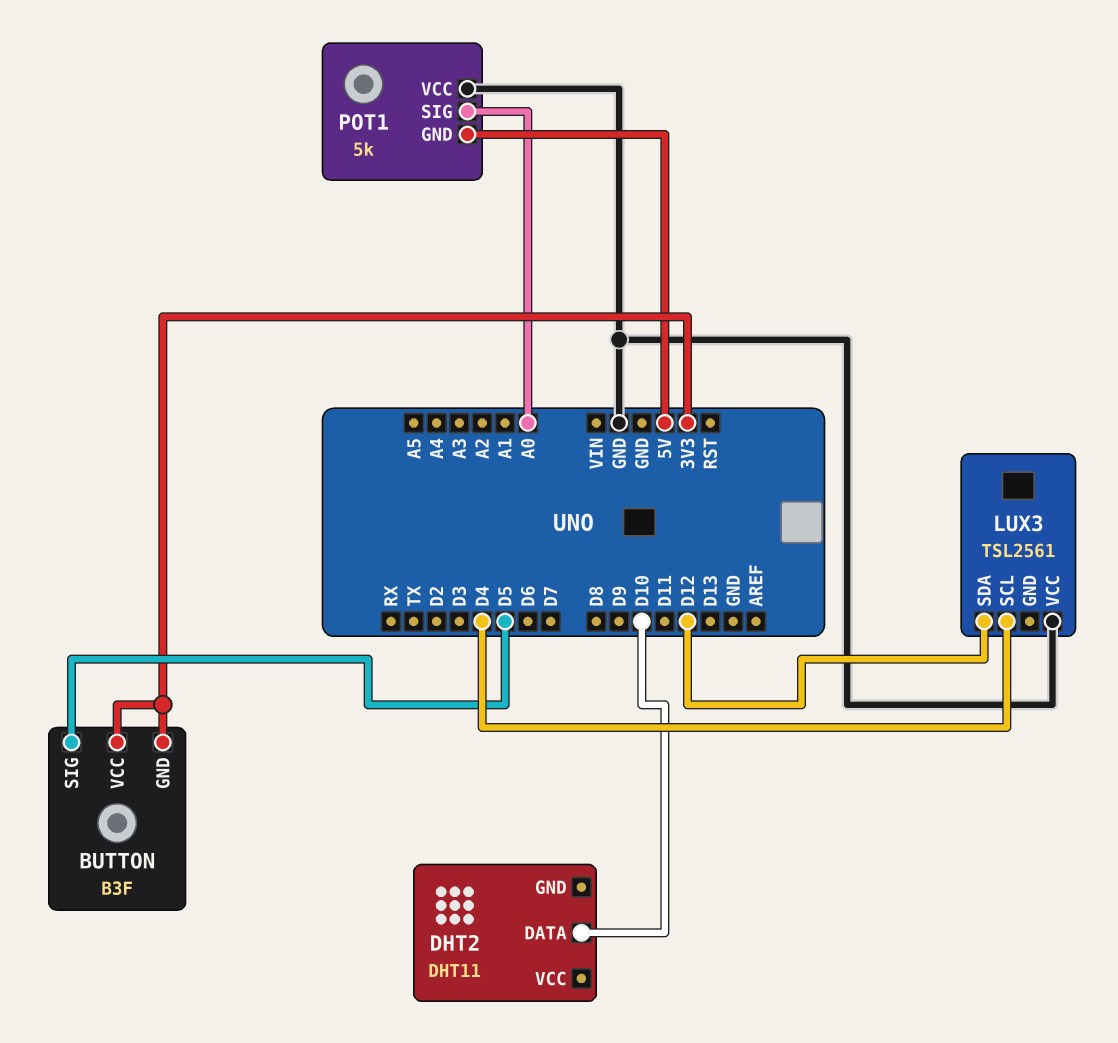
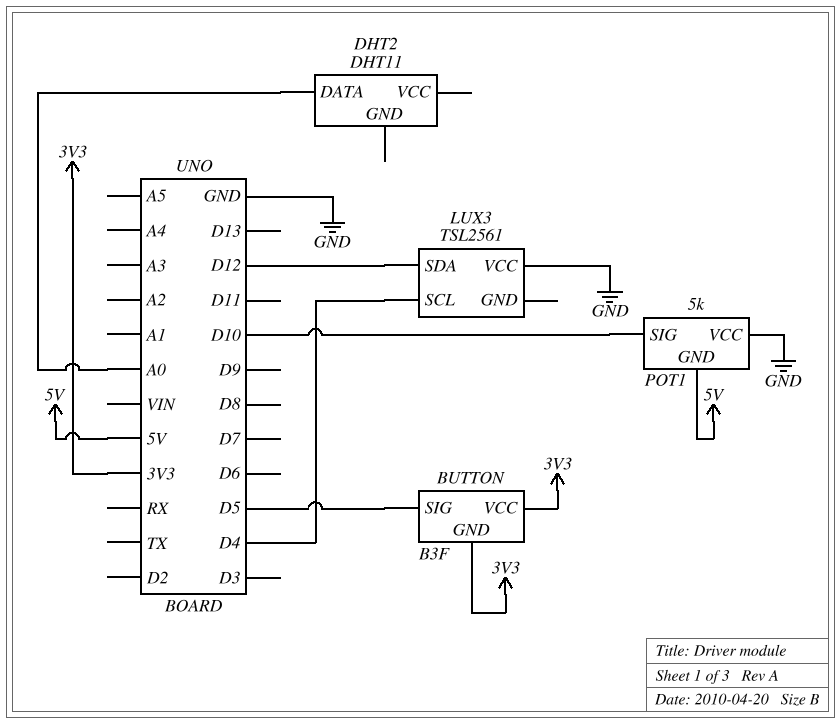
DHT2 pin DATA: D10 -> A0
POT1 pin SIG: A0 -> D10

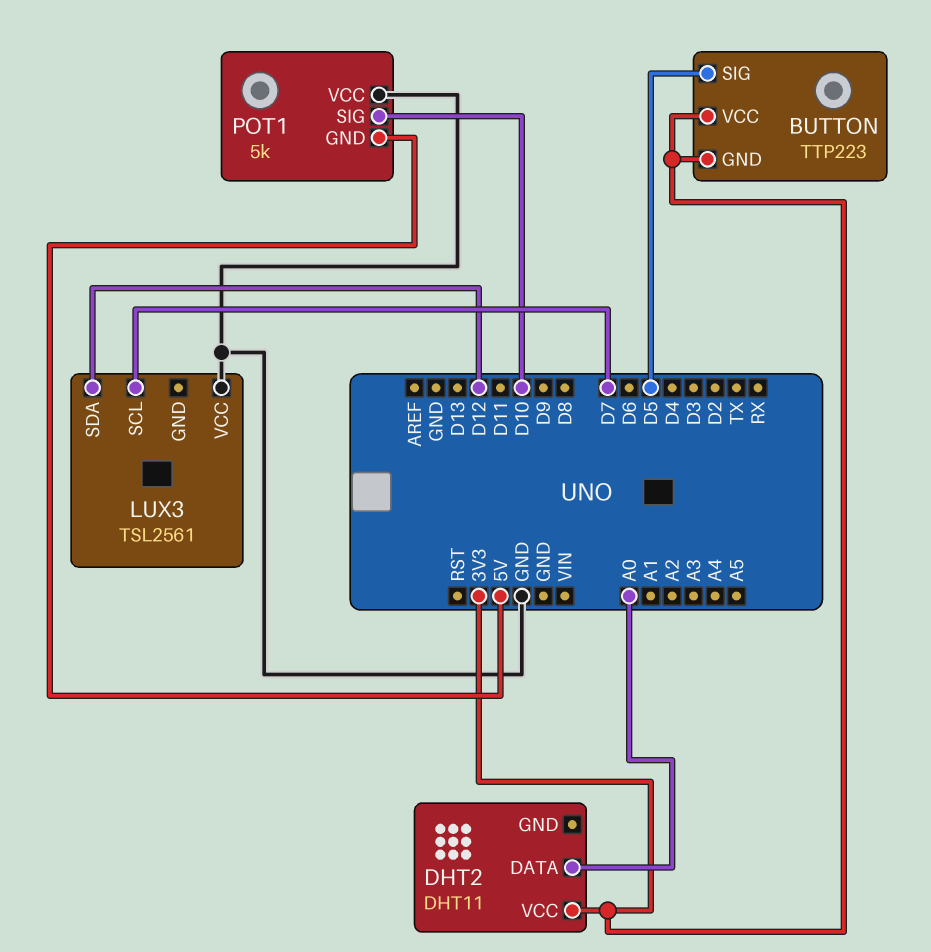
BUTTON: B3F -> TTP223
DHT2 pin VCC: none -> 3V3
LUX3 pin SCL: D4 -> D7

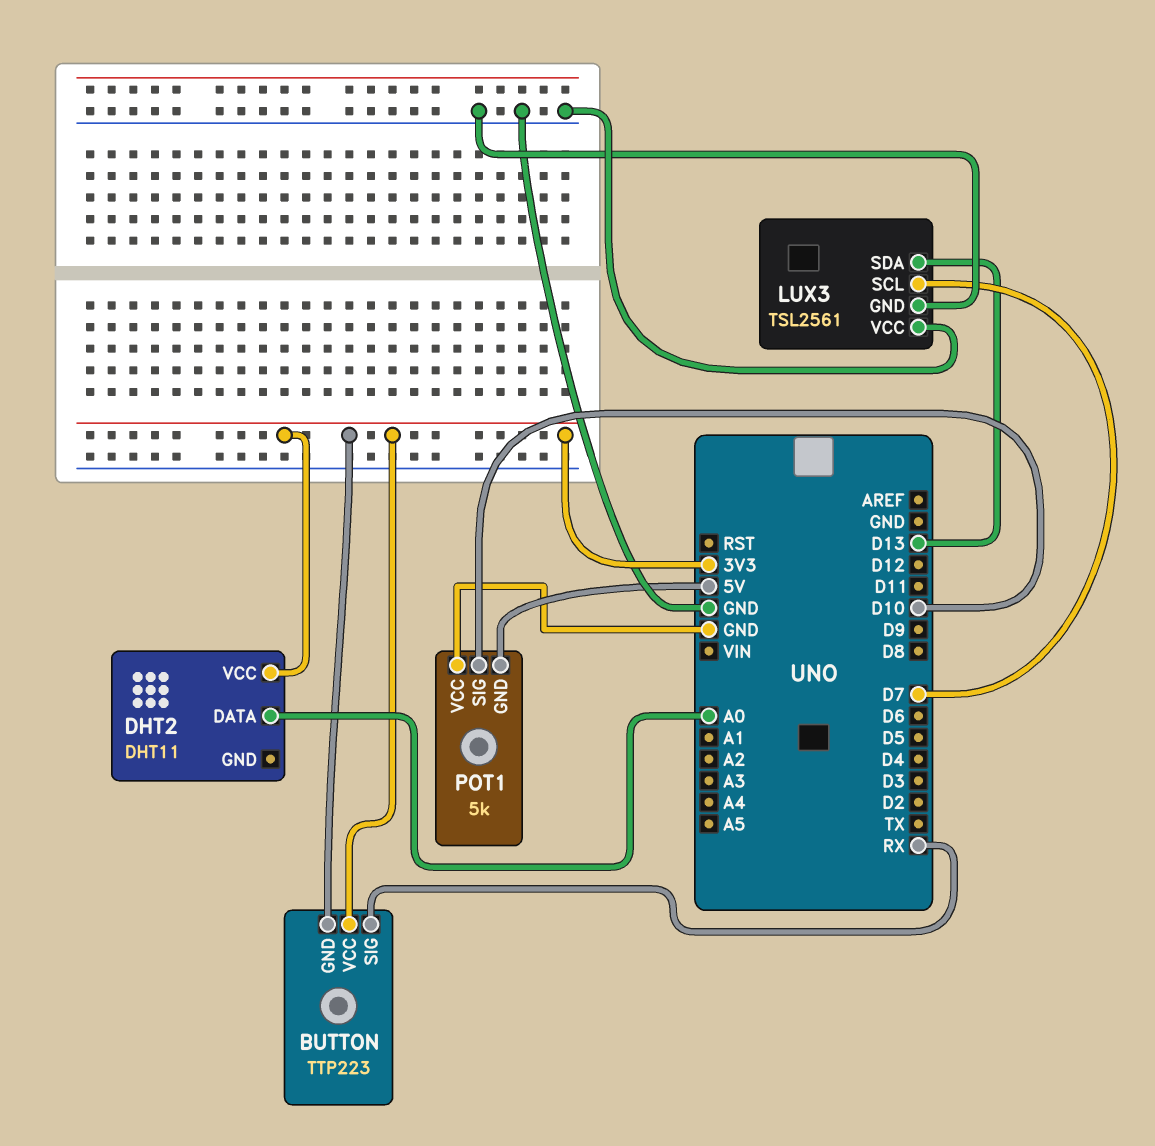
BUTTON pin SIG: D5 -> RX
LUX3 pin GND: none -> GND
LUX3 pin SDA: D12 -> D13

